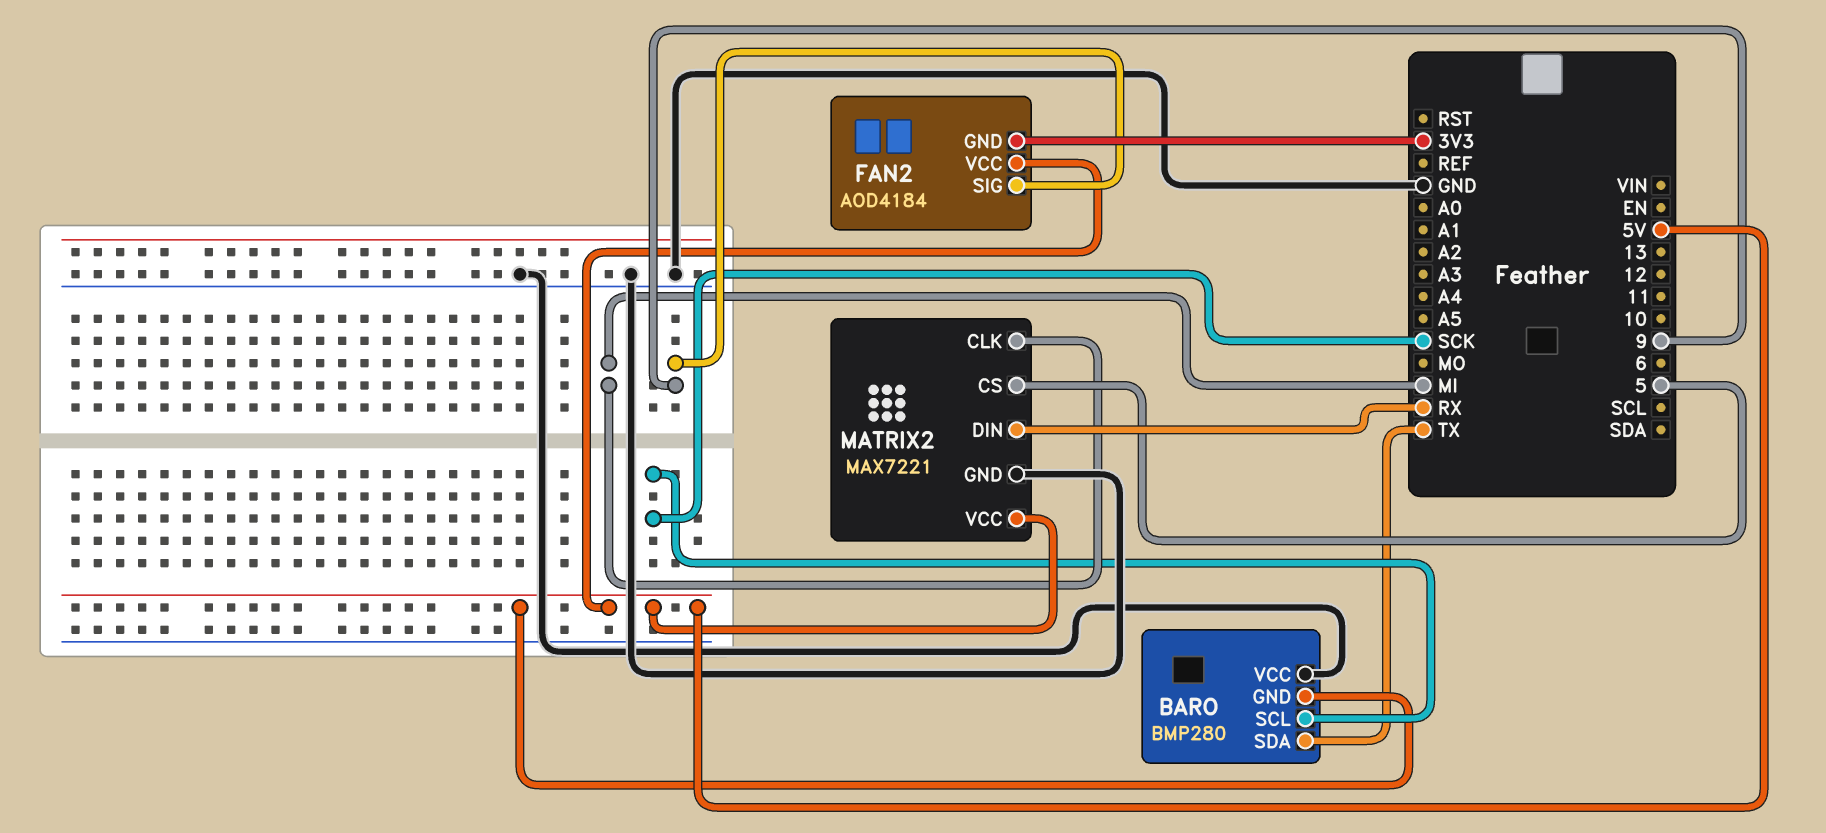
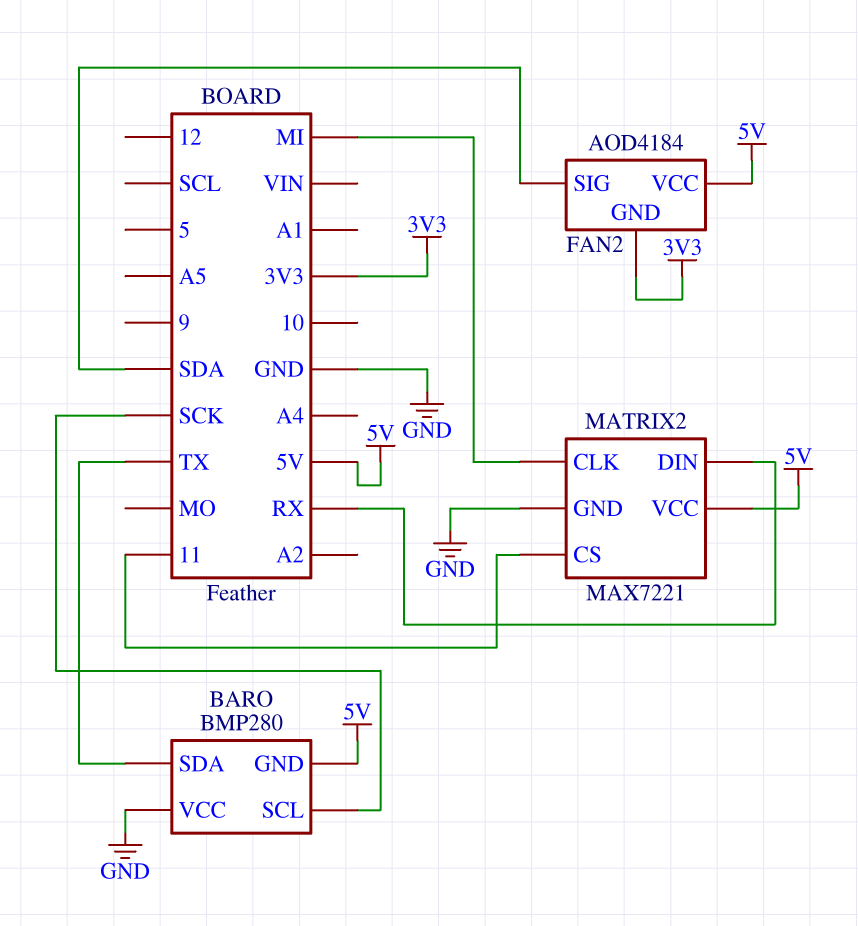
FAN2 pin SIG: 9 -> SDA
MATRIX2 pin CS: 5 -> 11

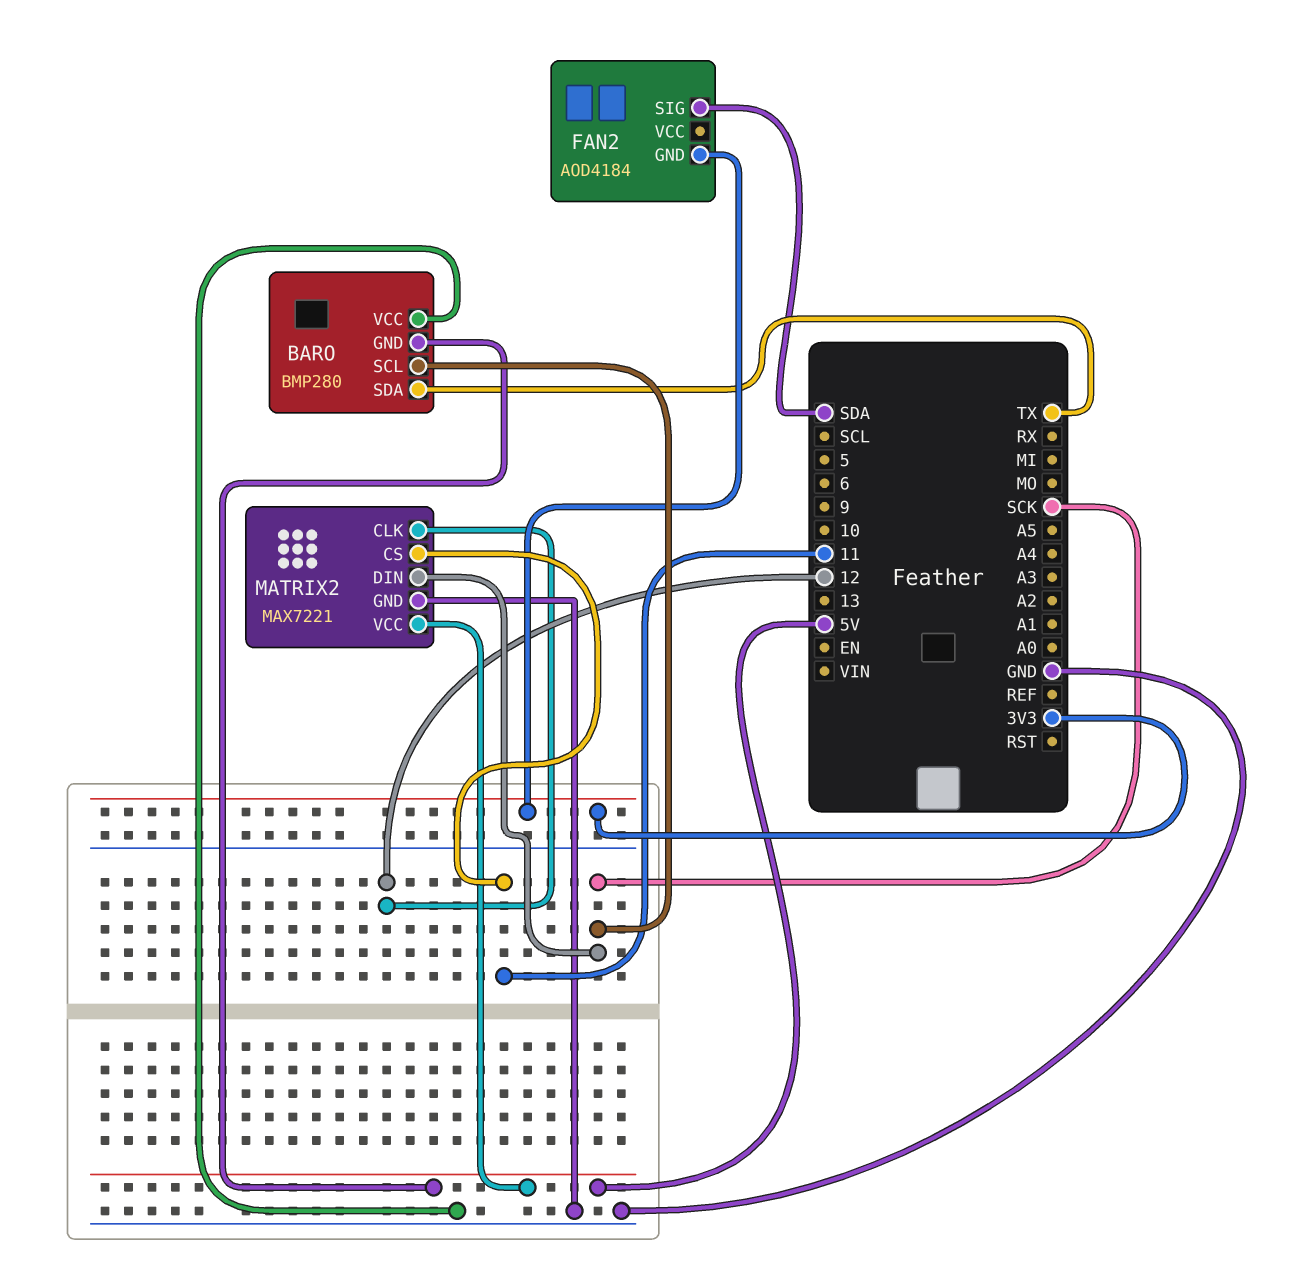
FAN2 pin VCC: 5V -> none
MATRIX2 pin CLK: MI -> 12
MATRIX2 pin DIN: RX -> SCK

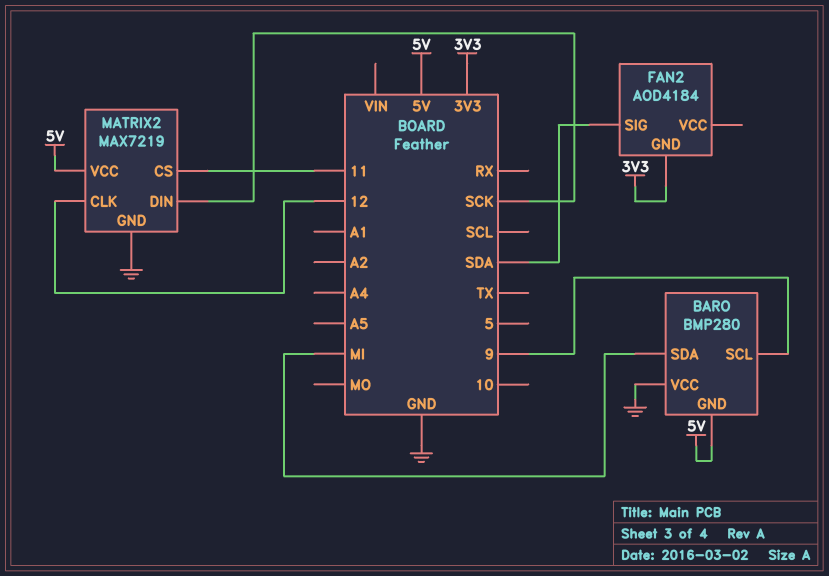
BARO pin SCL: SCK -> 9
BARO pin SDA: TX -> MI
MATRIX2: MAX7221 -> MAX7219

